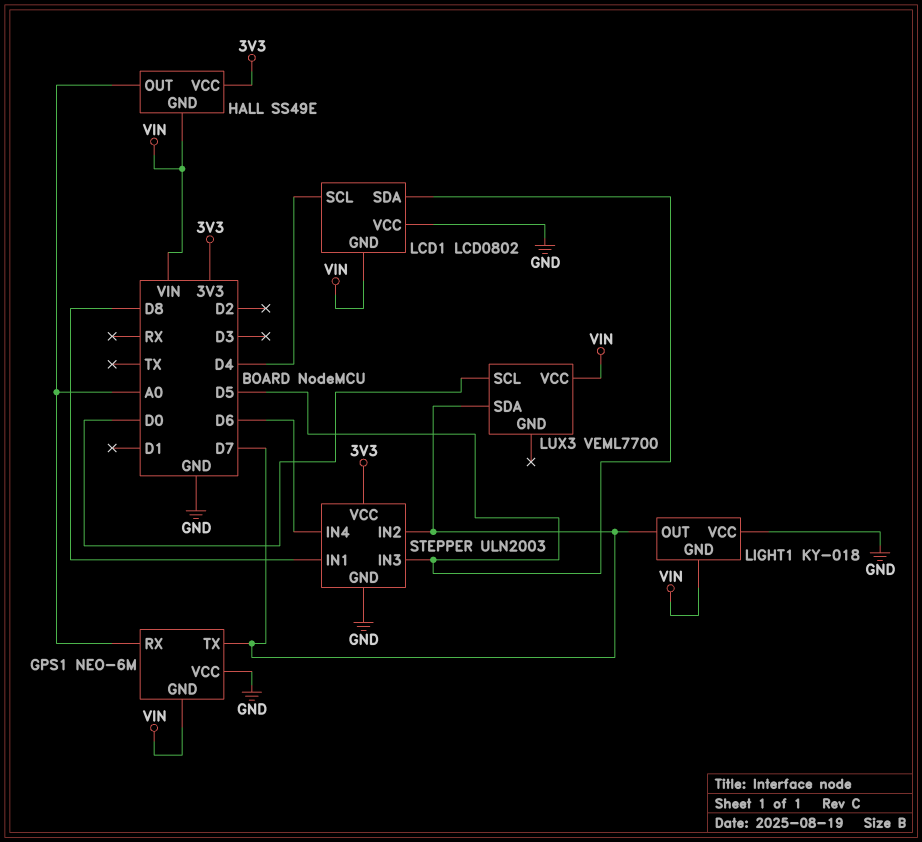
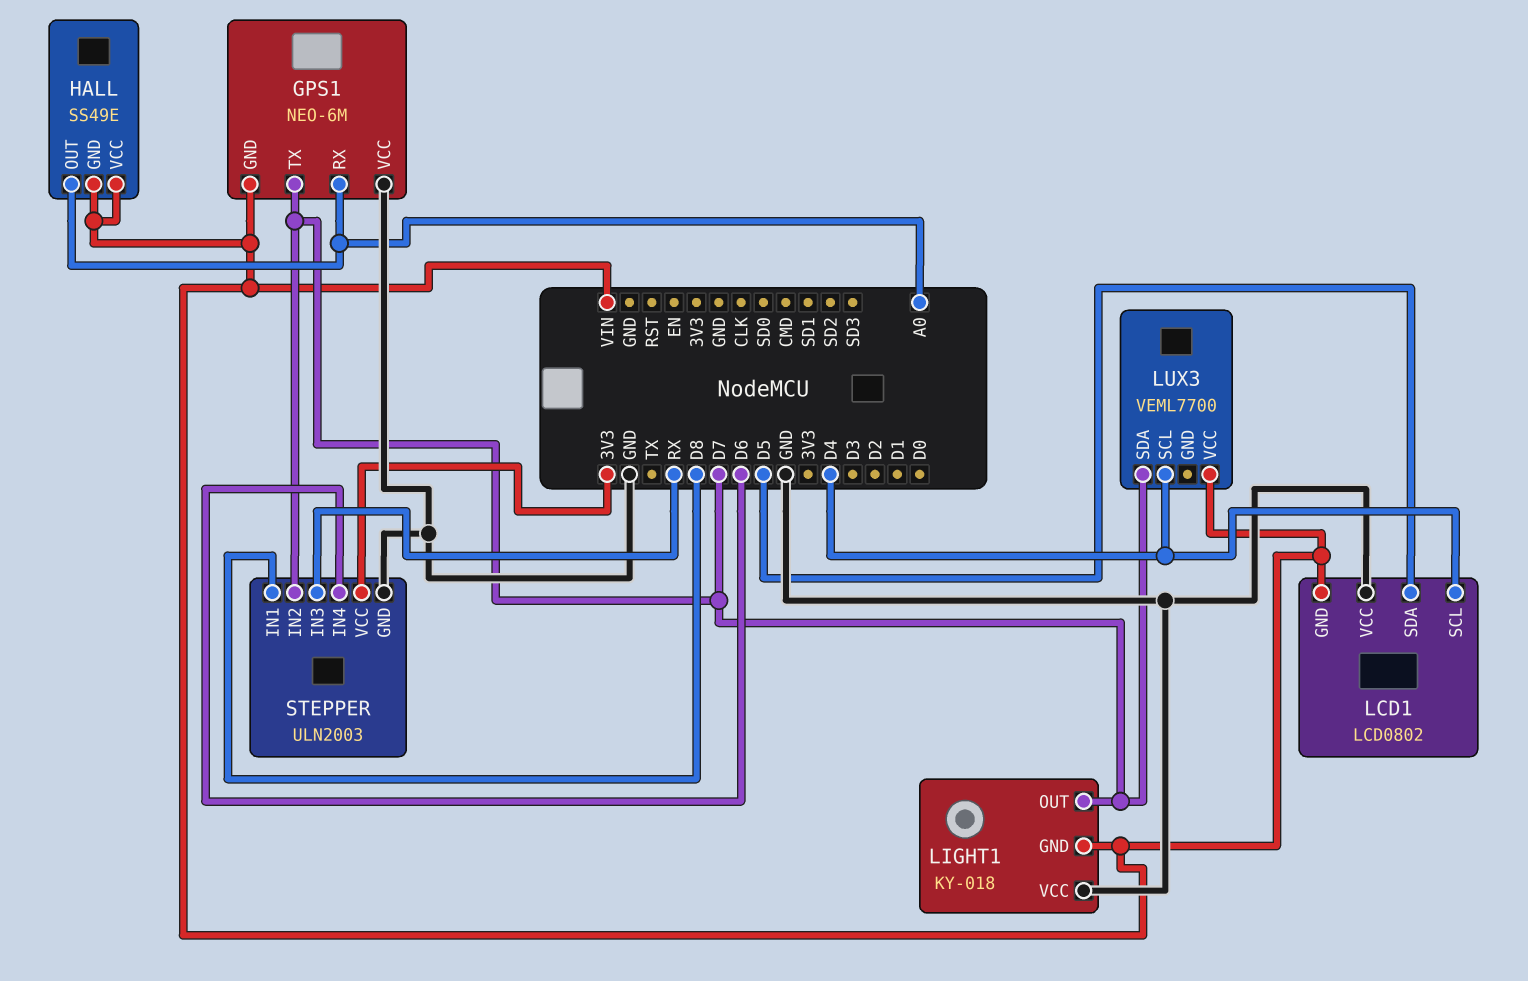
HALL pin VCC: 3V3 -> VIN
LUX3 pin SCL: D0 -> D4
STEPPER pin IN3: D5 -> RX

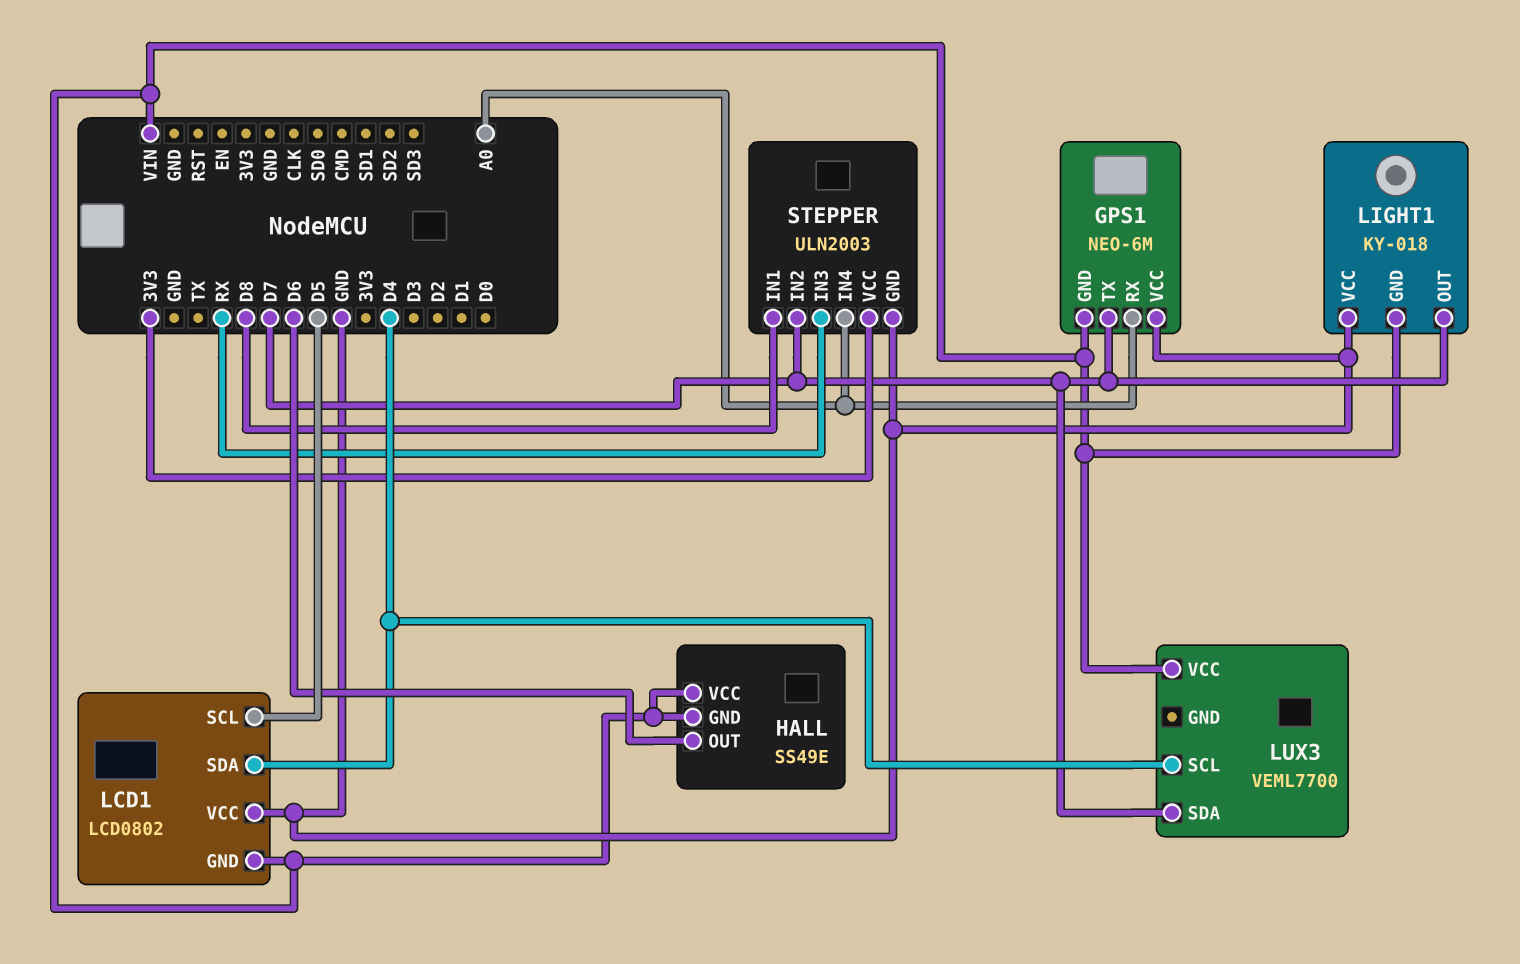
HALL pin OUT: A0 -> D6
LCD1 pin SCL: D4 -> D5
LCD1 pin SDA: D5 -> D4
STEPPER pin IN4: D6 -> A0

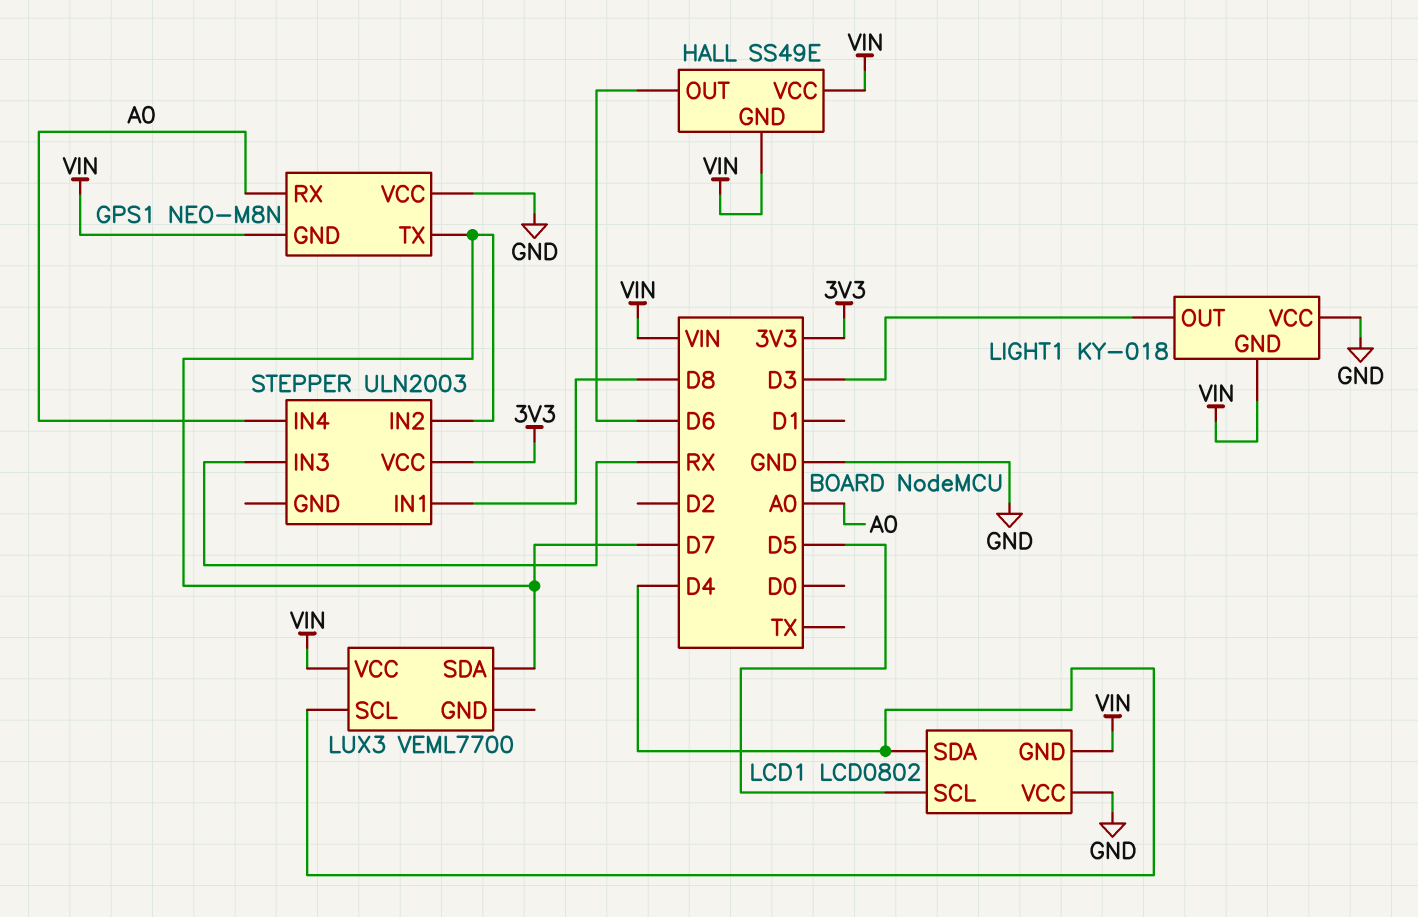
GPS1: NEO-6M -> NEO-M8N
LIGHT1 pin OUT: D7 -> D3
STEPPER pin GND: GND -> none

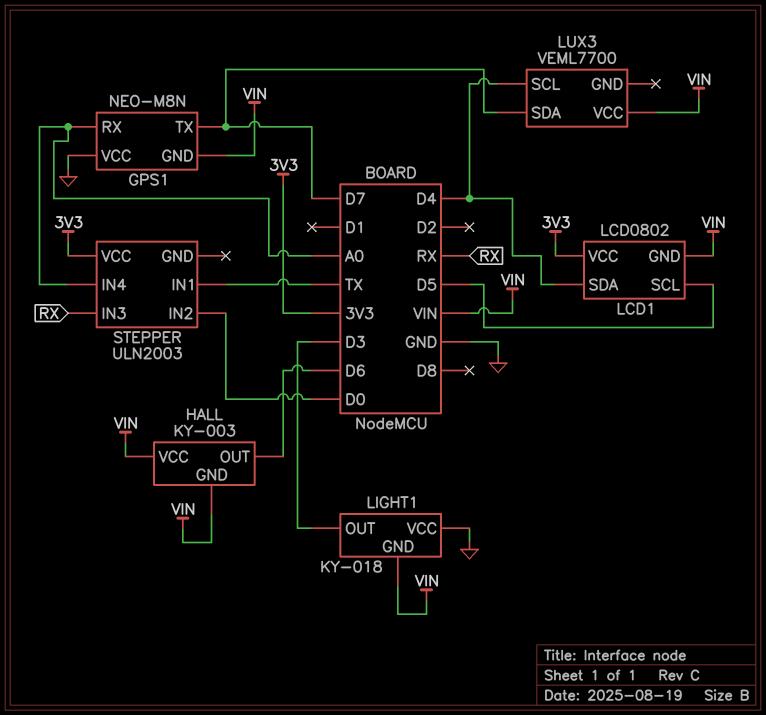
HALL: SS49E -> KY-003
LCD1 pin VCC: GND -> 3V3
STEPPER pin IN1: D8 -> TX
STEPPER pin IN2: D7 -> D0

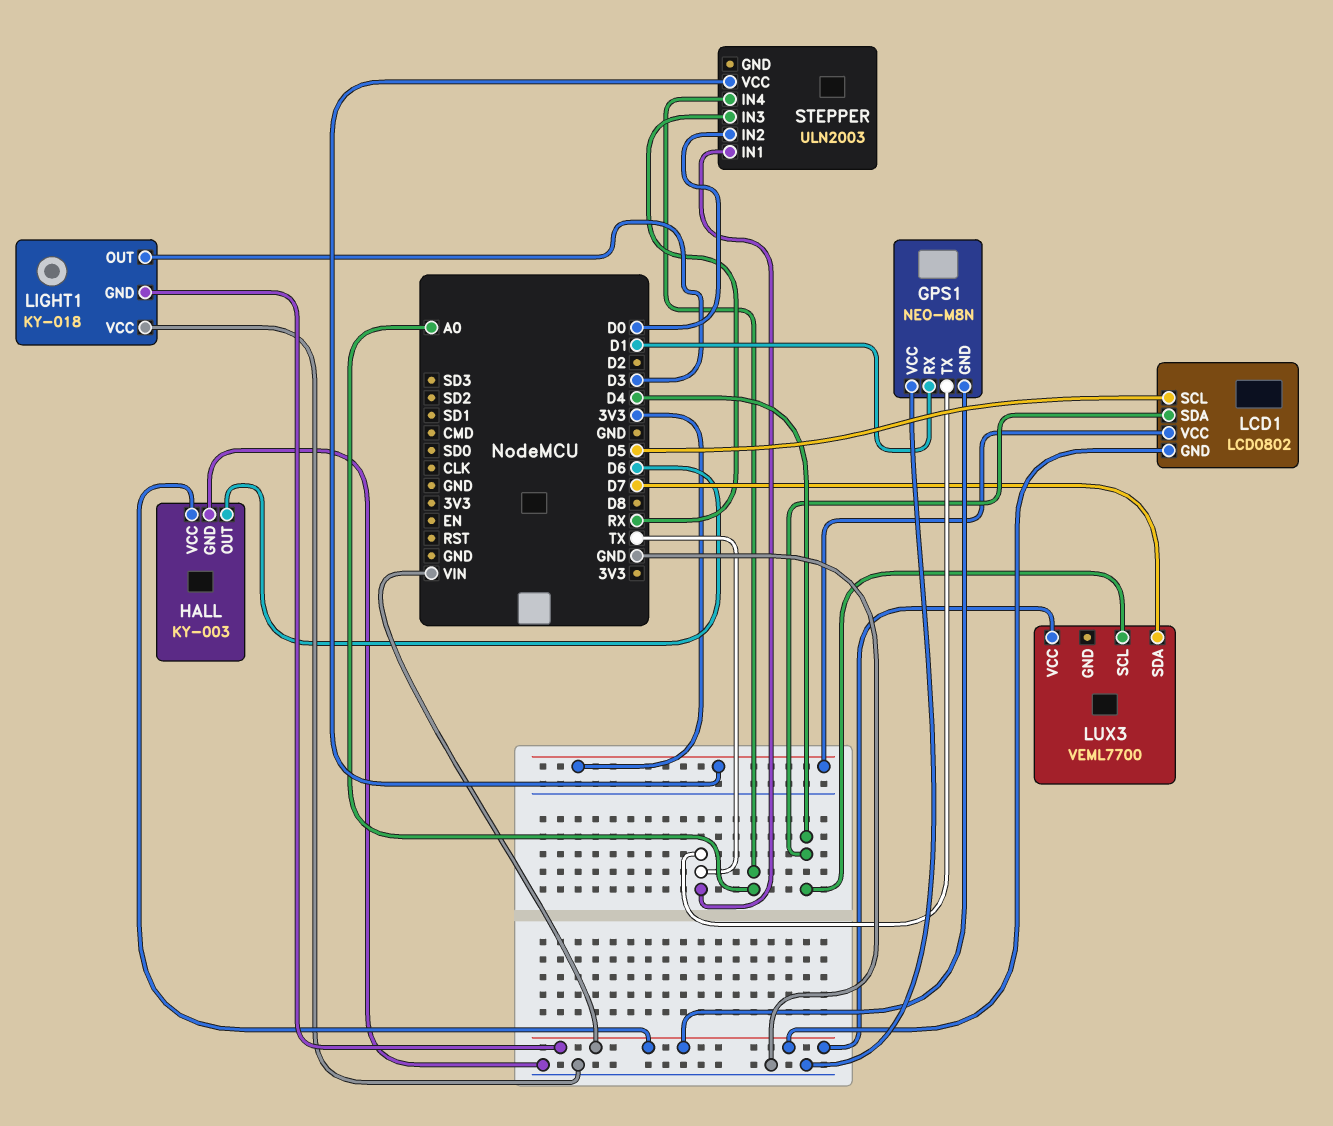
GPS1 pin RX: A0 -> D1
GPS1 pin TX: D7 -> TX
HALL pin GND: VIN -> GND

